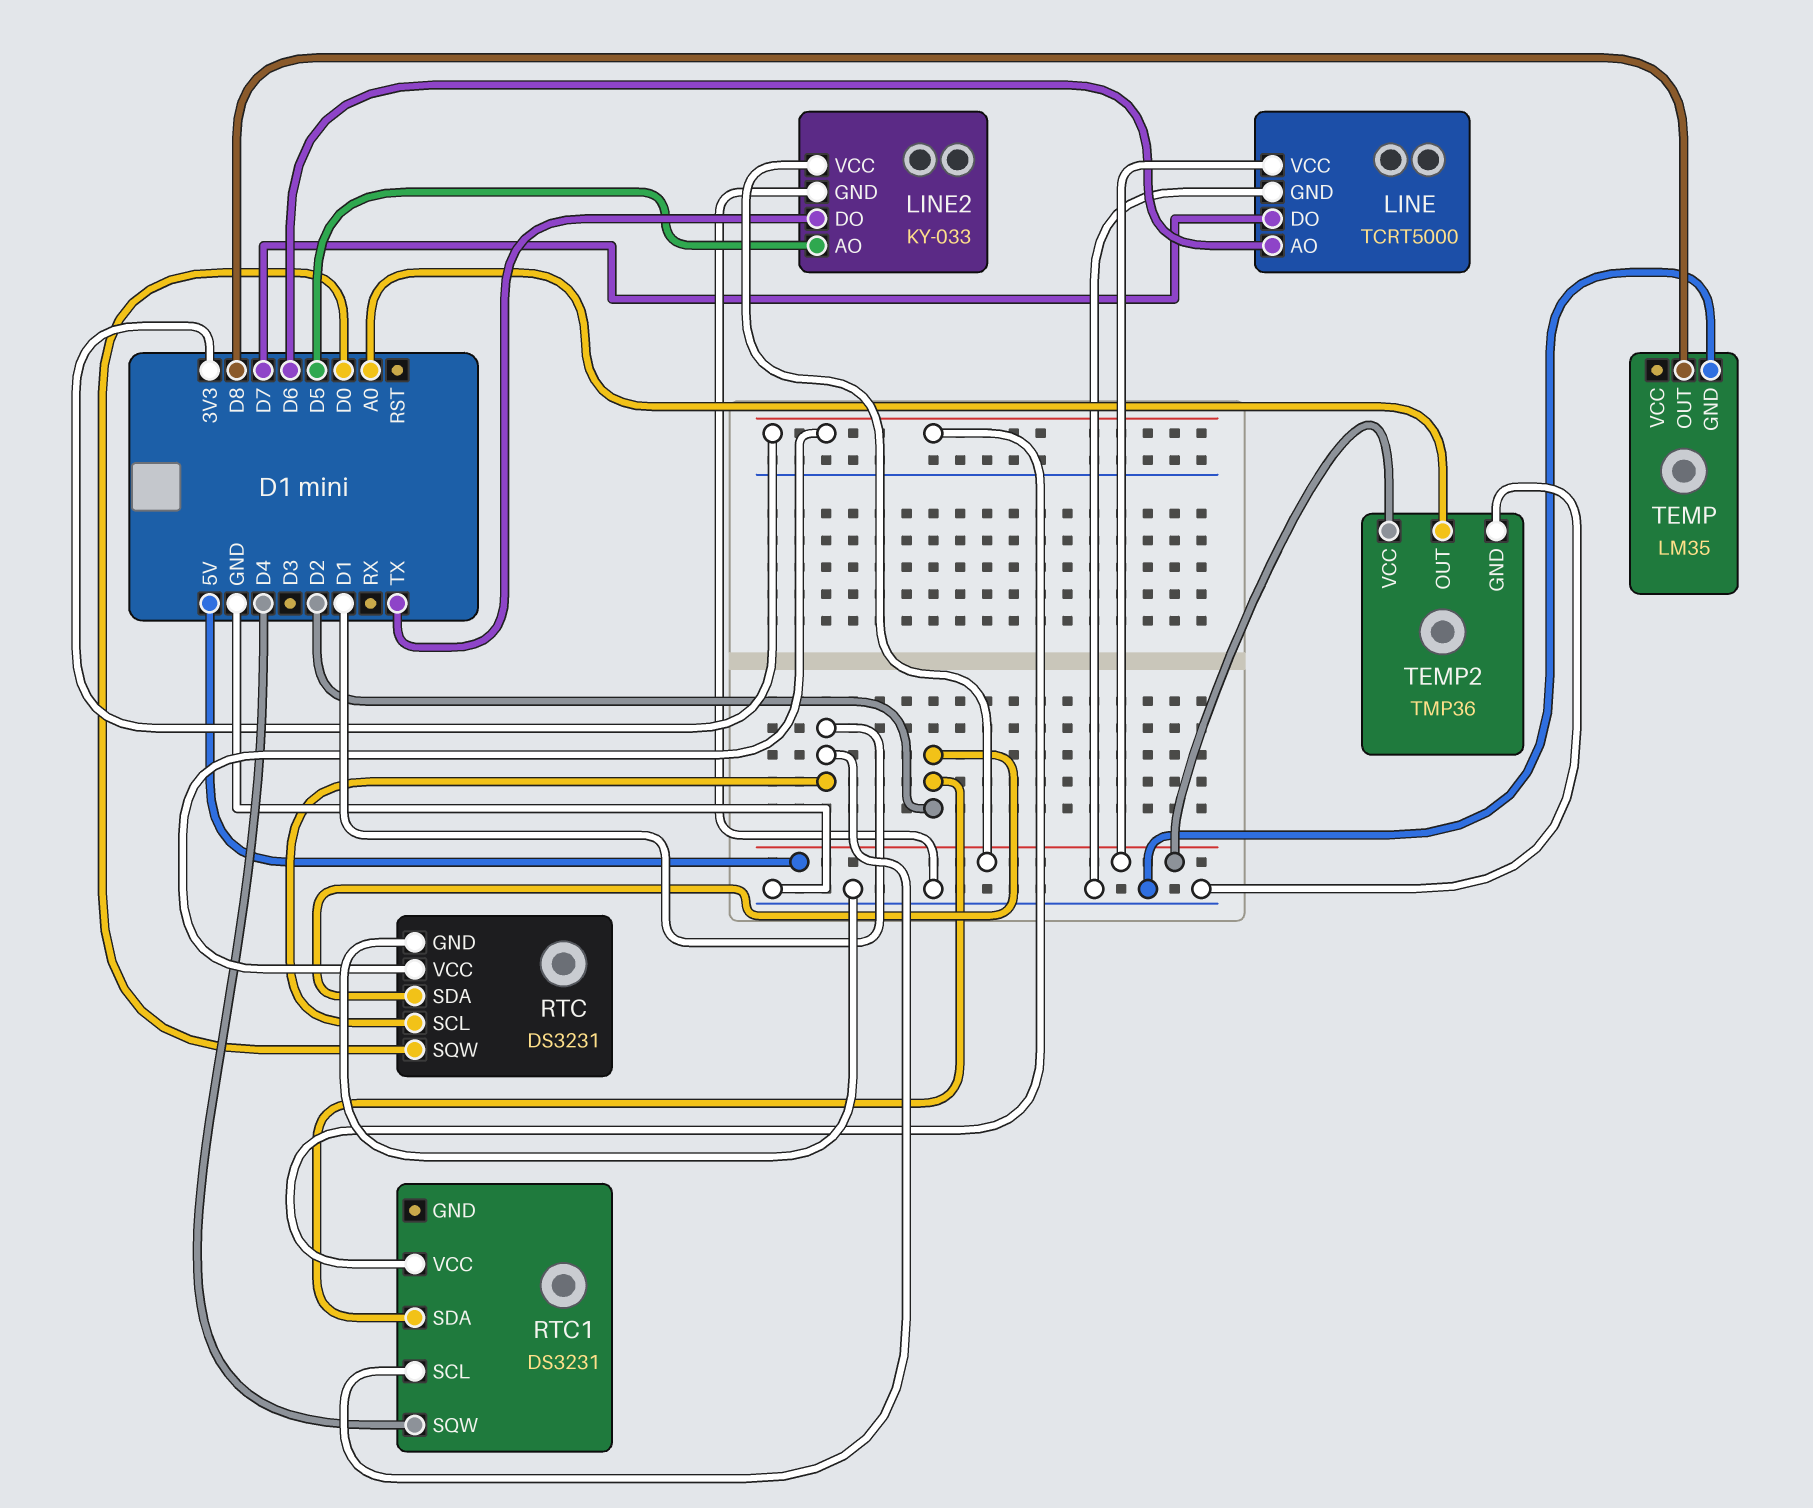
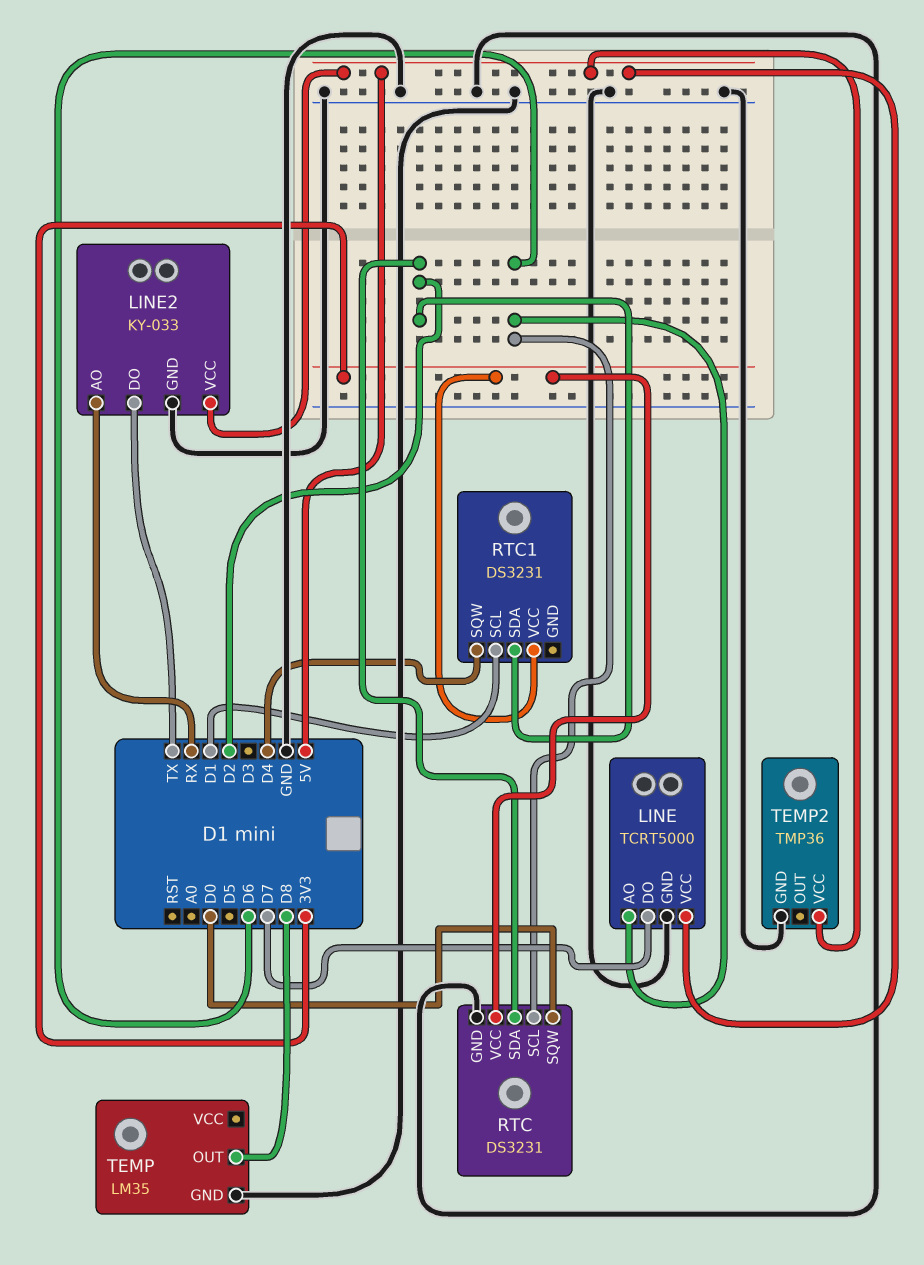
LINE2 pin AO: D5 -> RX
RTC pin SCL: D1 -> D6
TEMP2 pin OUT: A0 -> none

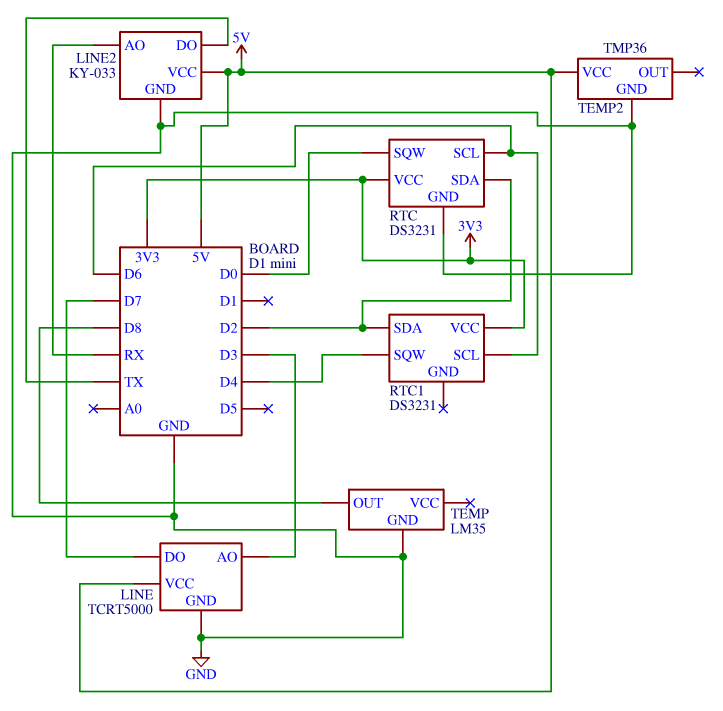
LINE pin AO: D6 -> D3
RTC1 pin SCL: D1 -> D6

